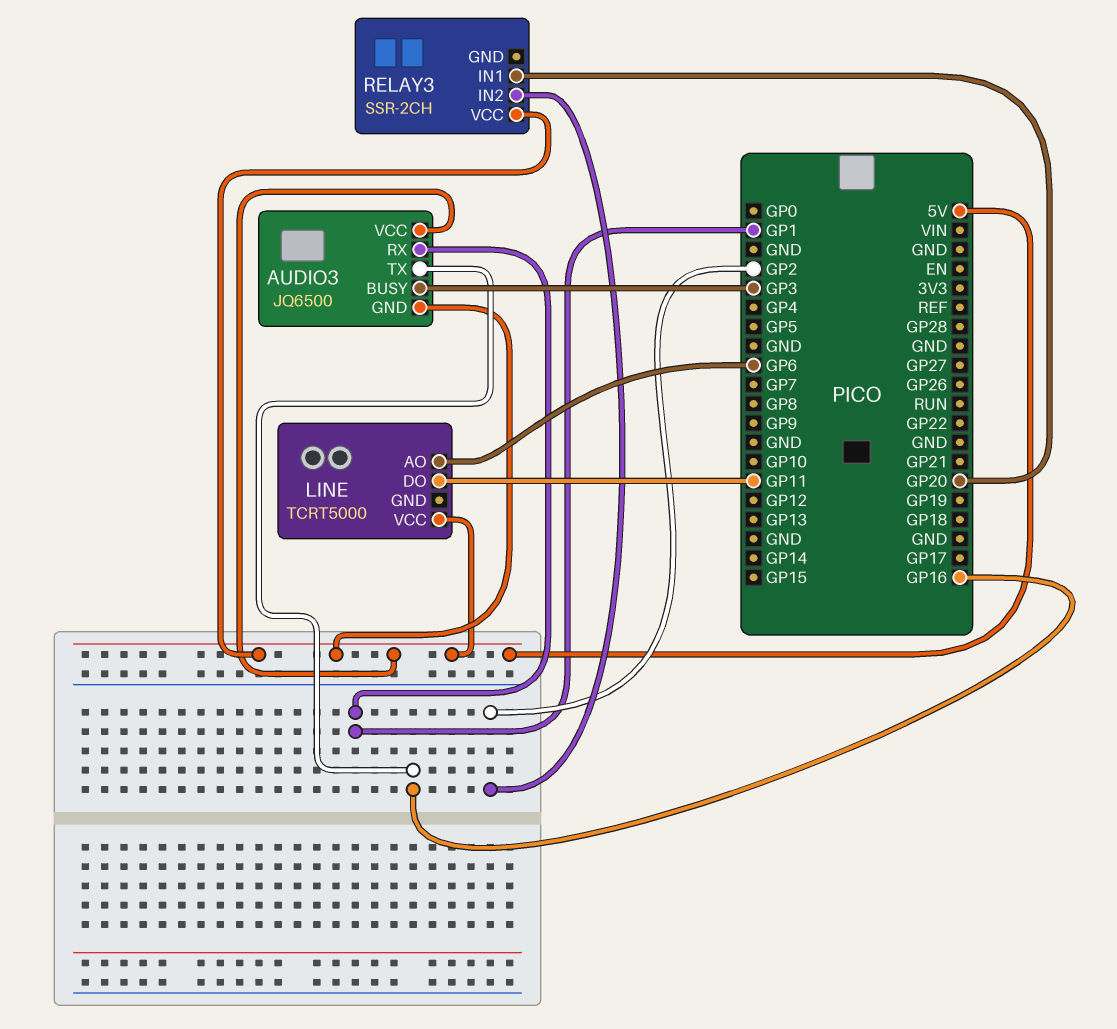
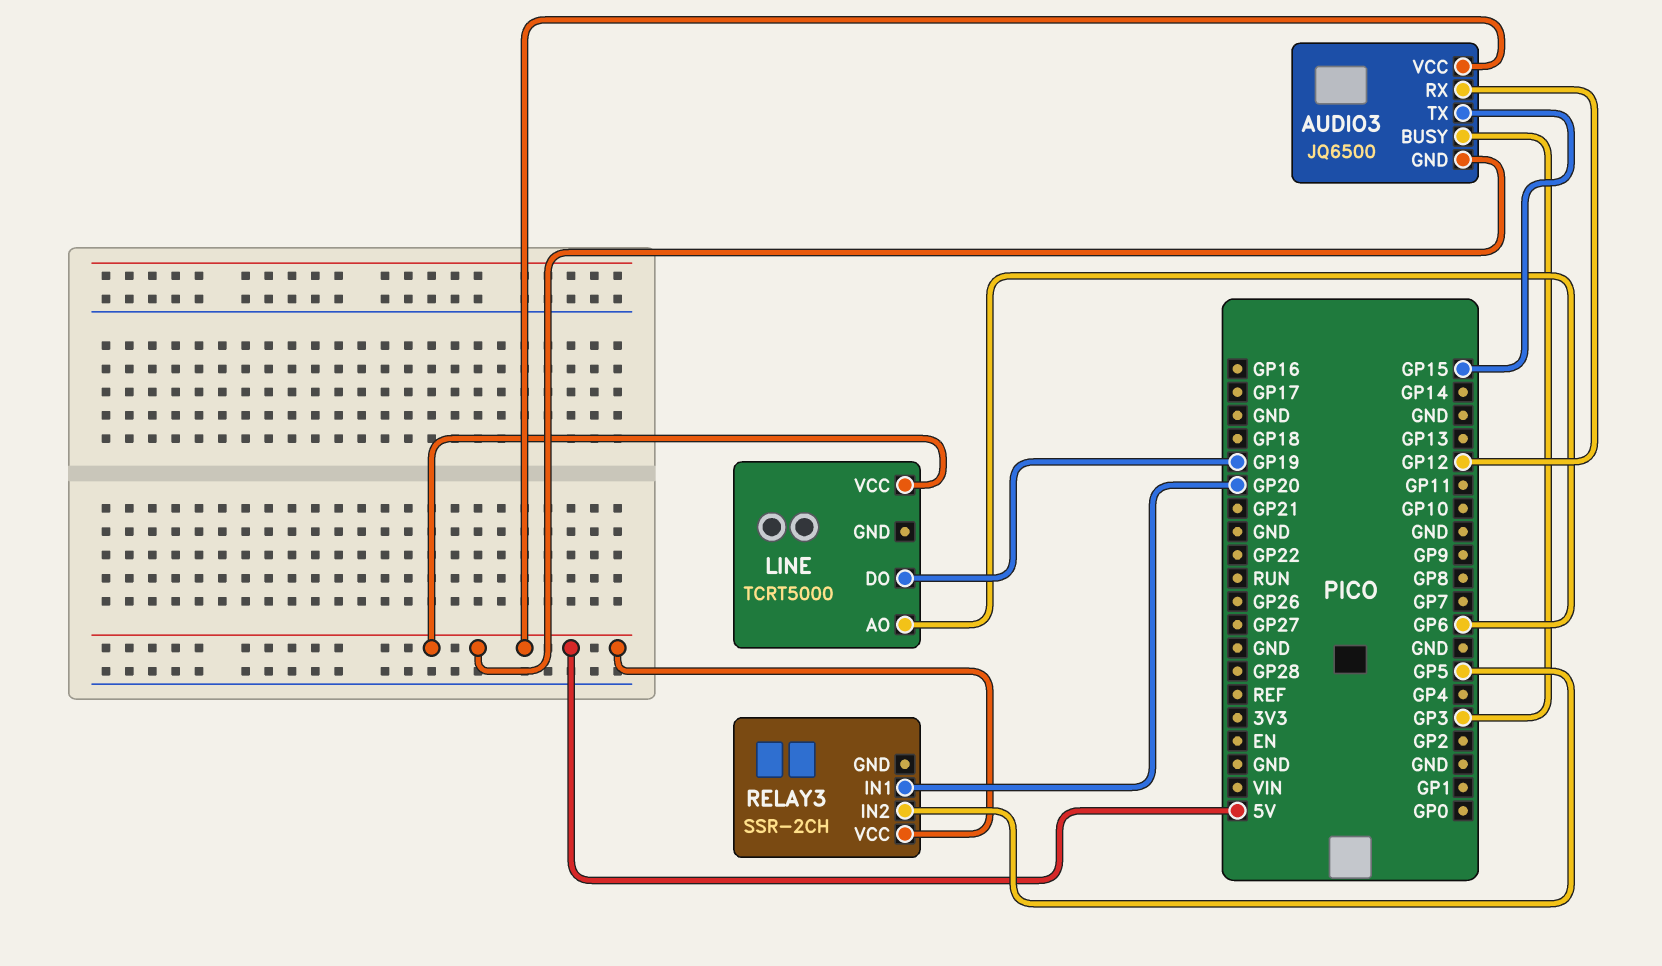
AUDIO3 pin RX: GP1 -> GP12
AUDIO3 pin TX: GP16 -> GP15
LINE pin DO: GP11 -> GP19
RELAY3 pin IN2: GP2 -> GP5

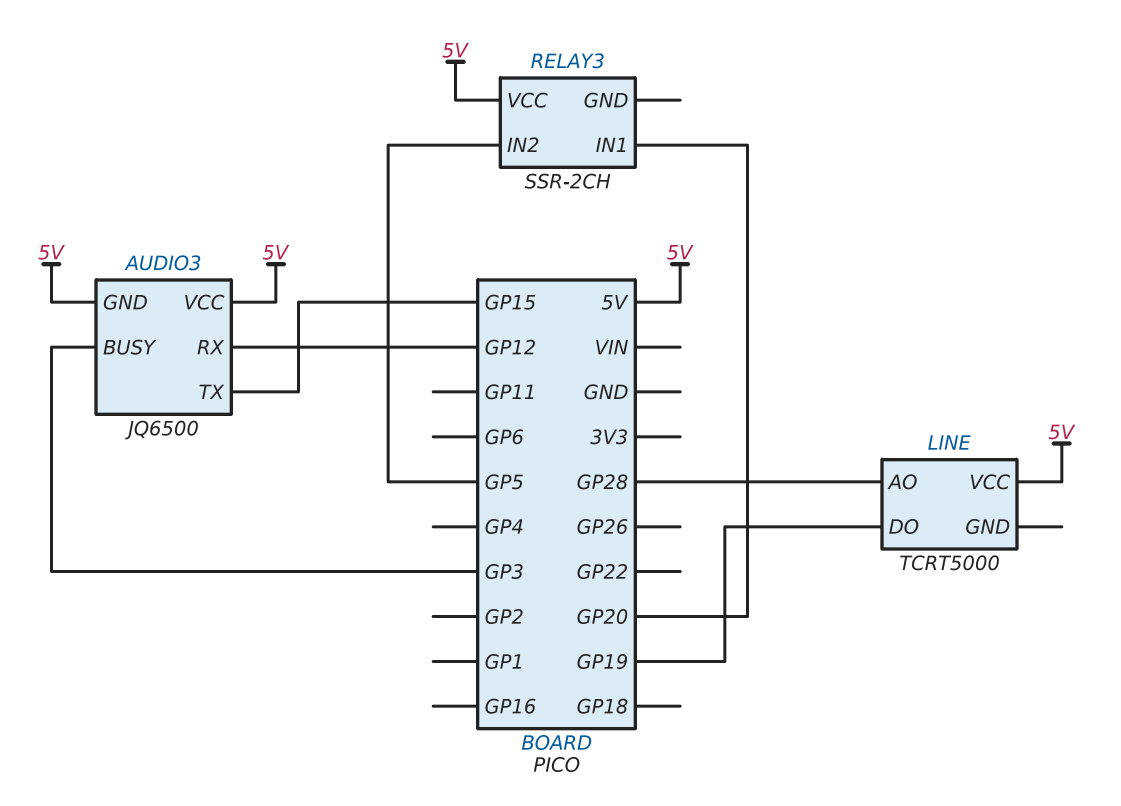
LINE pin AO: GP6 -> GP28

